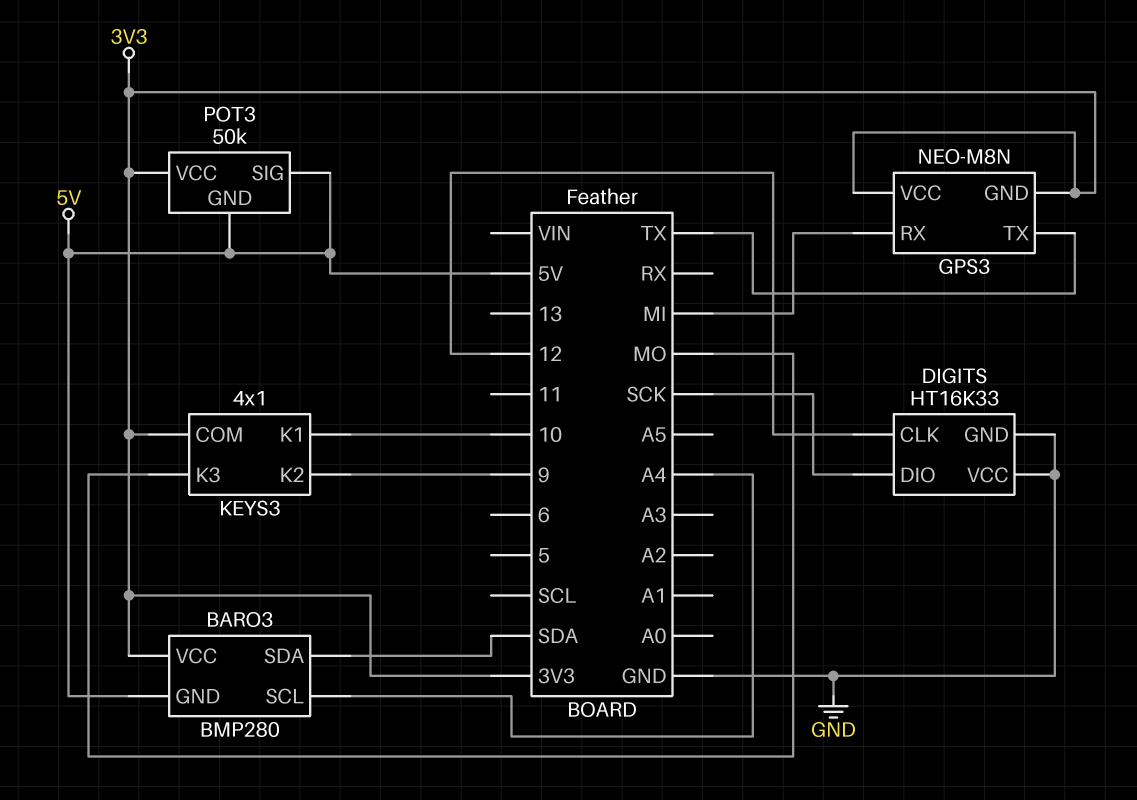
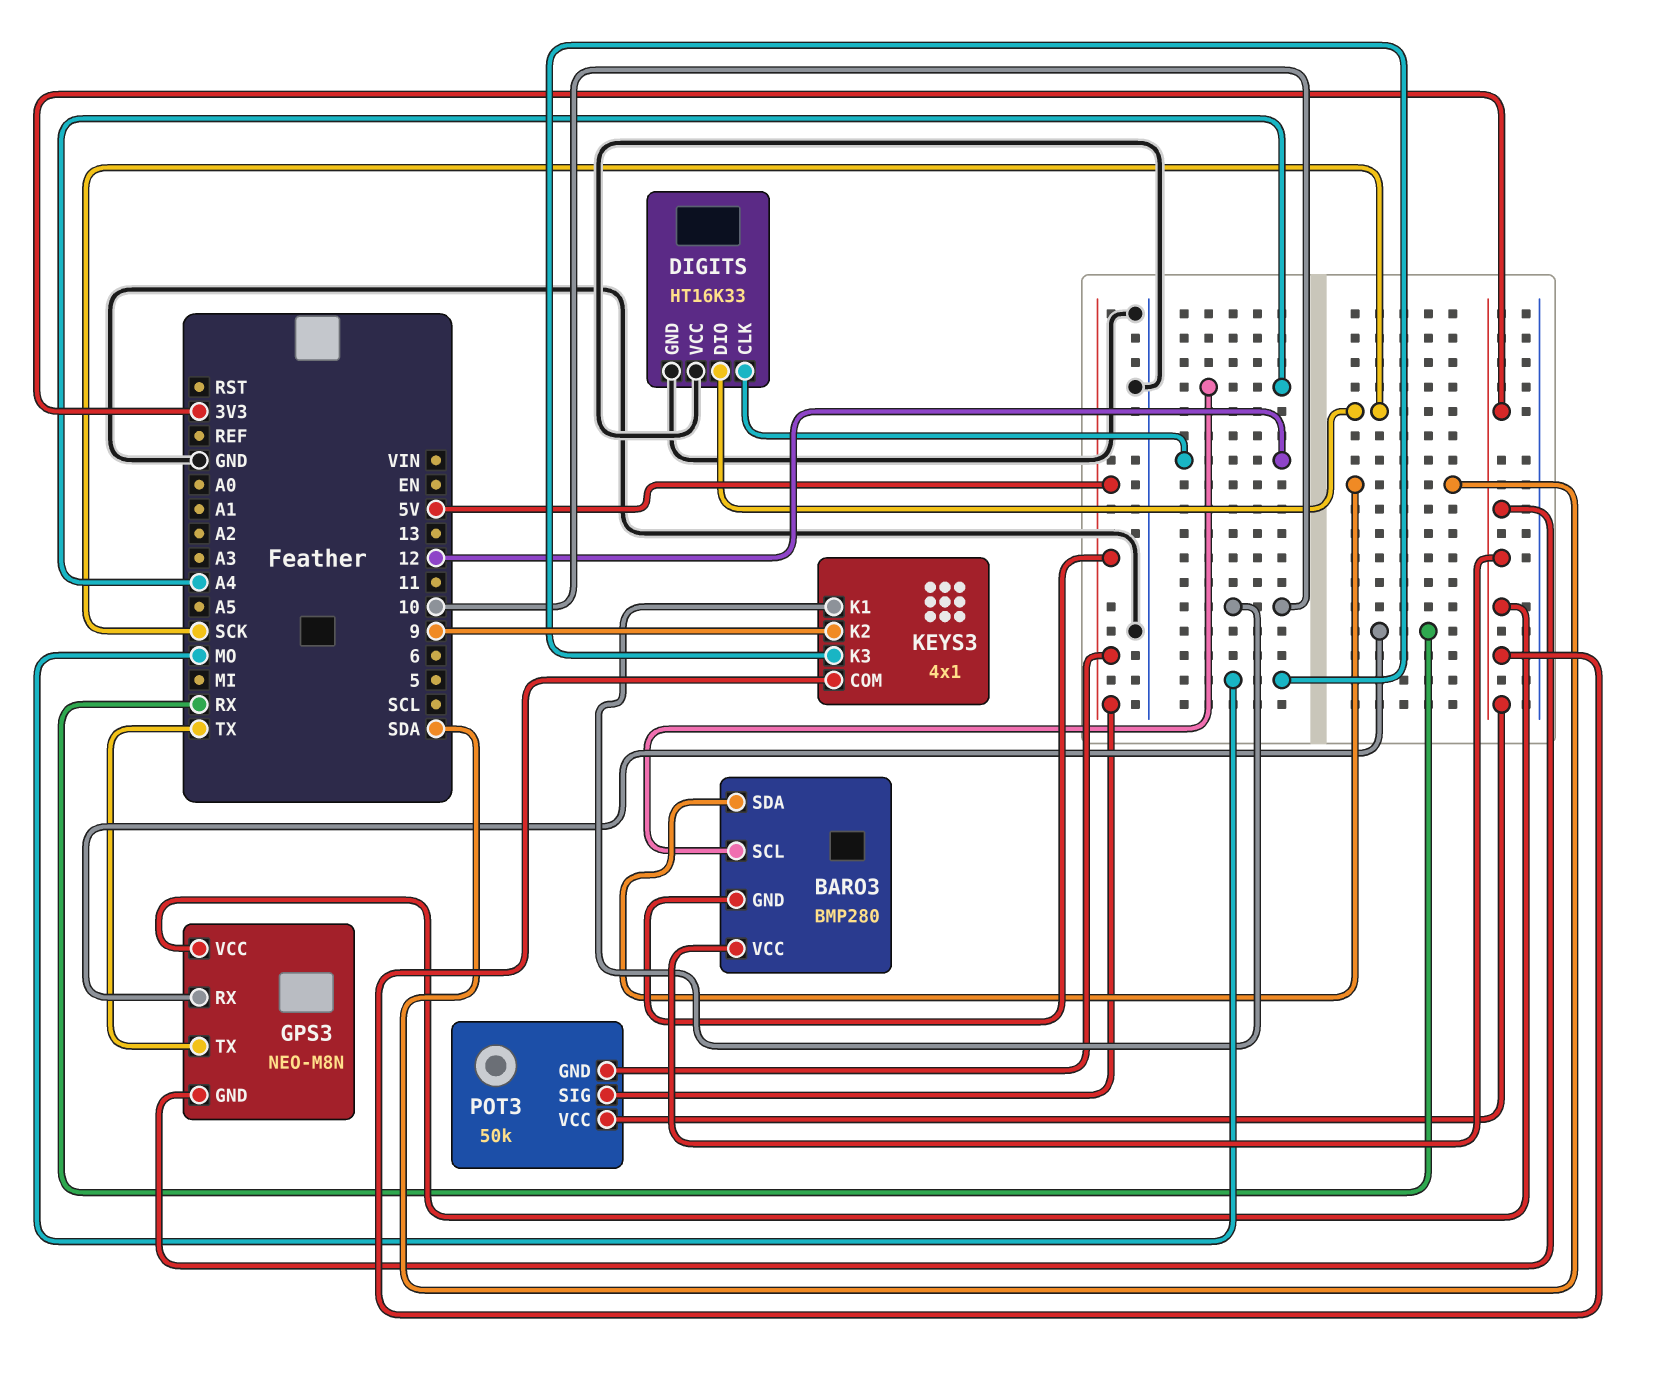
GPS3 pin RX: MI -> RX

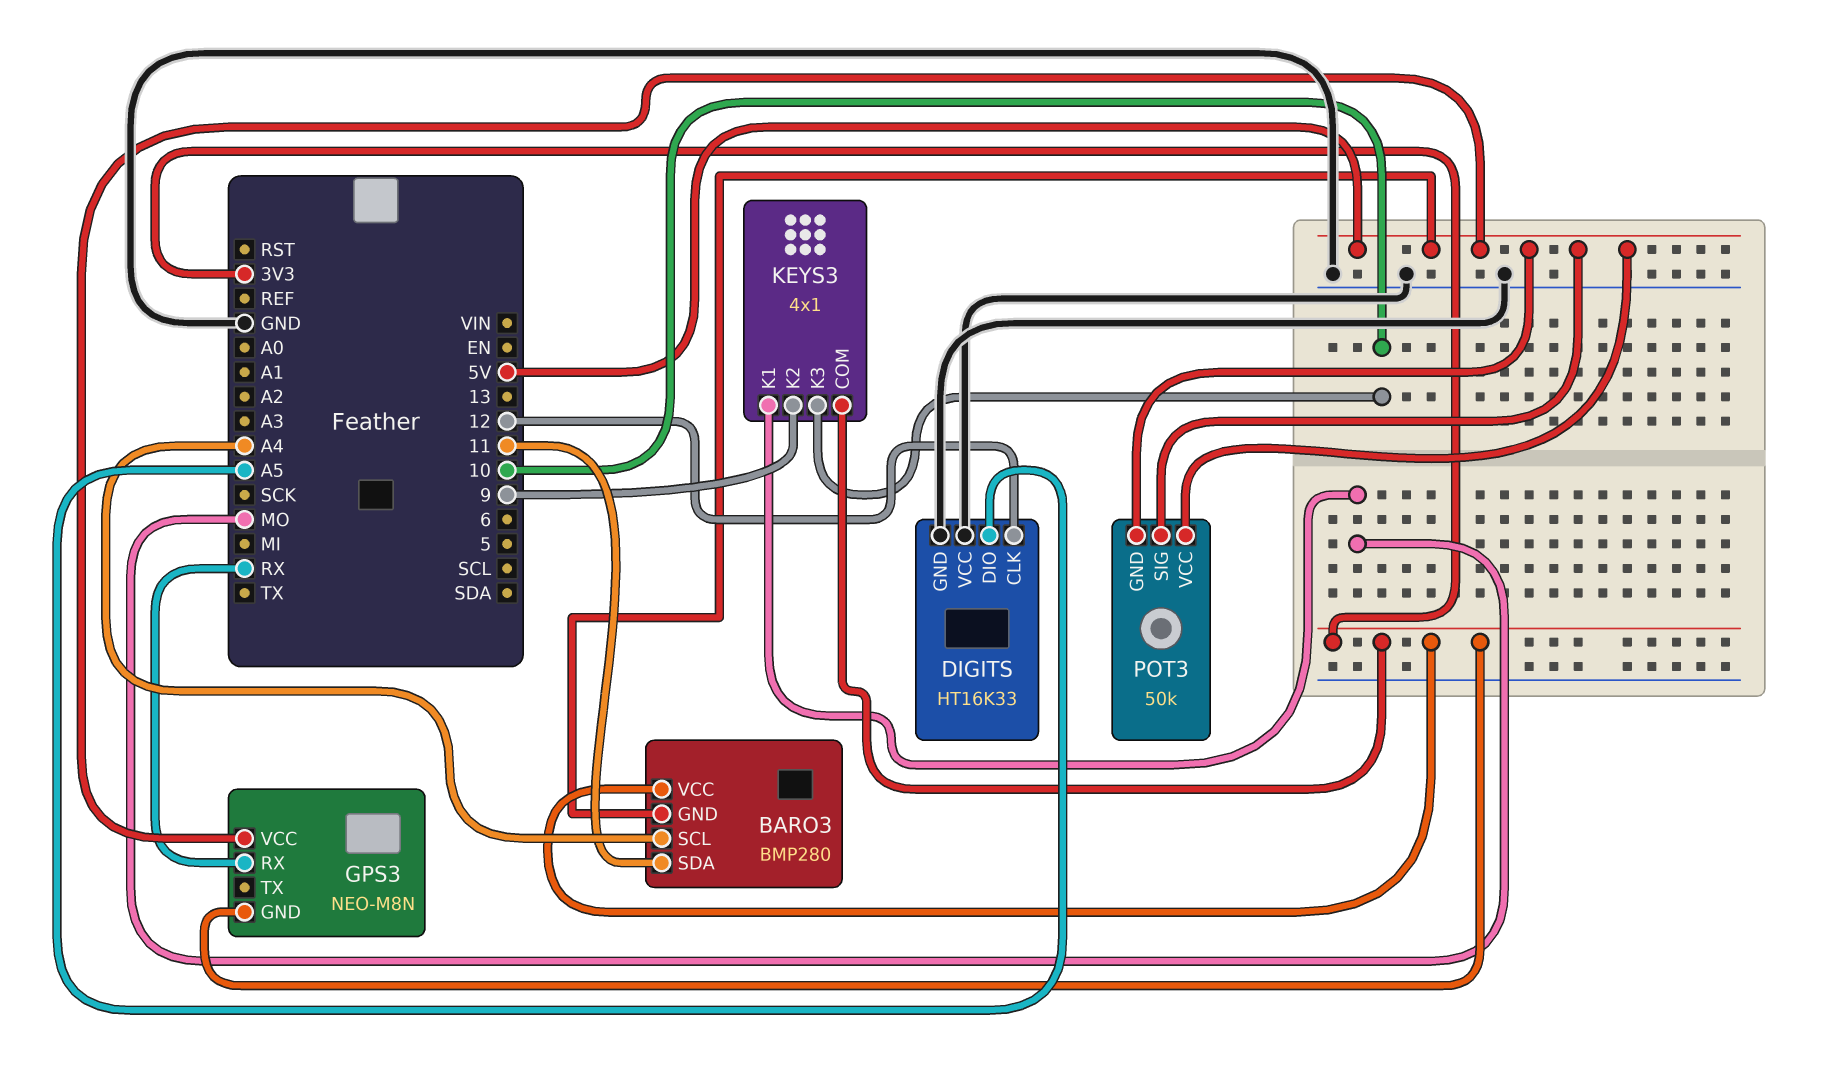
BARO3 pin SDA: SDA -> 11
DIGITS pin DIO: SCK -> A5
GPS3 pin TX: TX -> none
GPS3 pin VCC: 3V3 -> 5V
KEYS3 pin K1: 10 -> MO
KEYS3 pin K3: MO -> 10
POT3 pin VCC: 3V3 -> 5V

